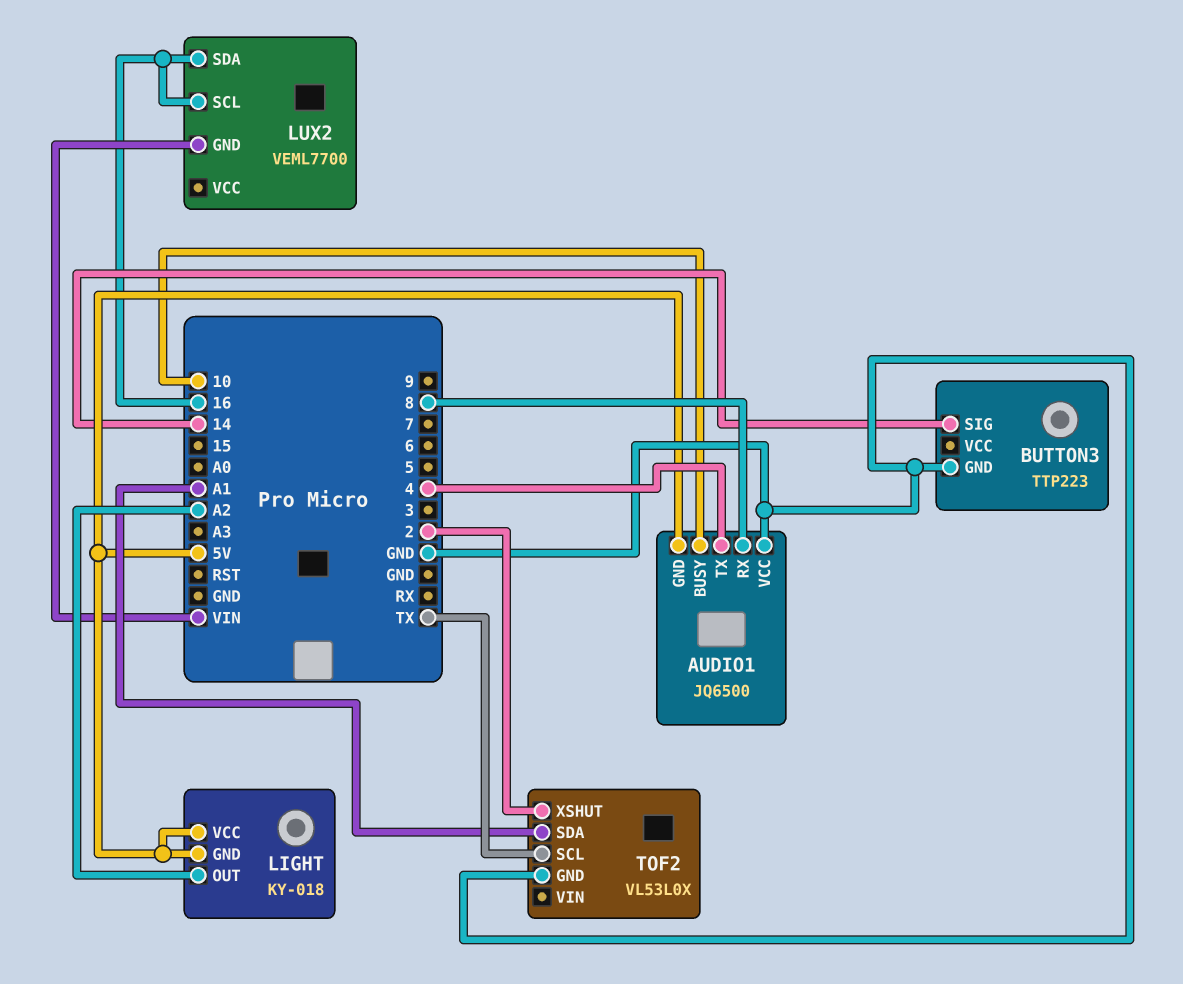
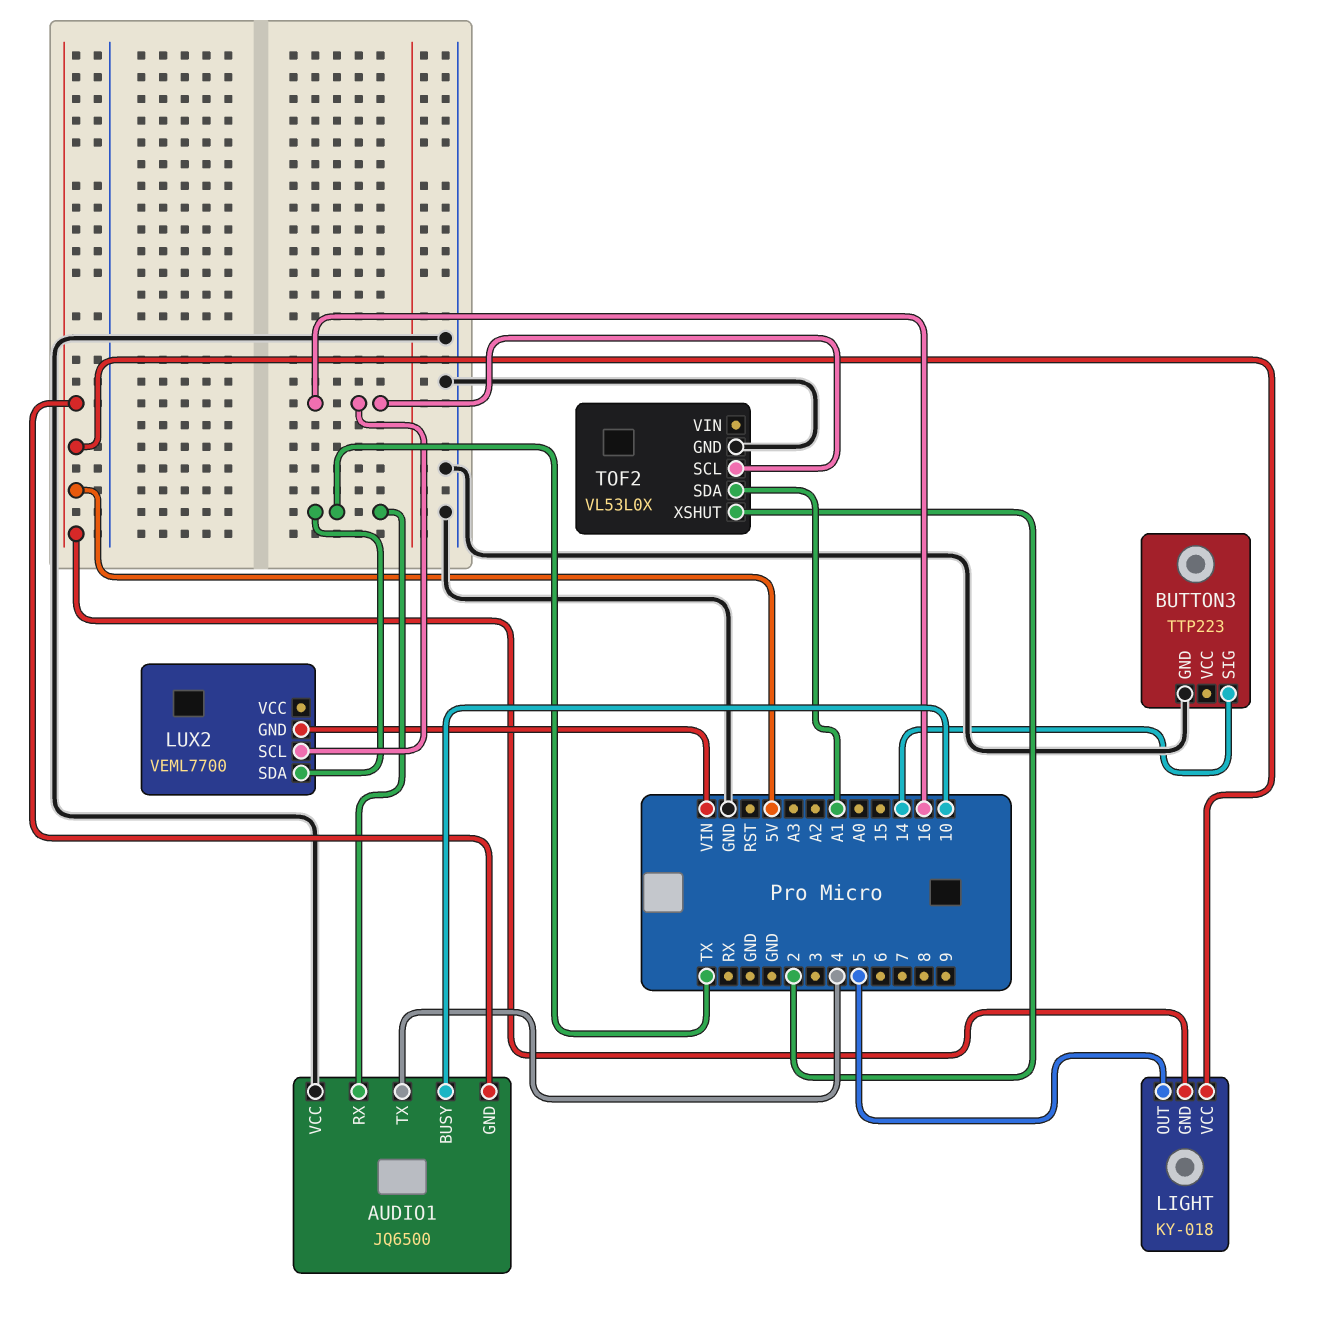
AUDIO1 pin RX: 8 -> TX
LIGHT pin OUT: A2 -> 5
LUX2 pin SDA: 16 -> TX
TOF2 pin SCL: TX -> 16

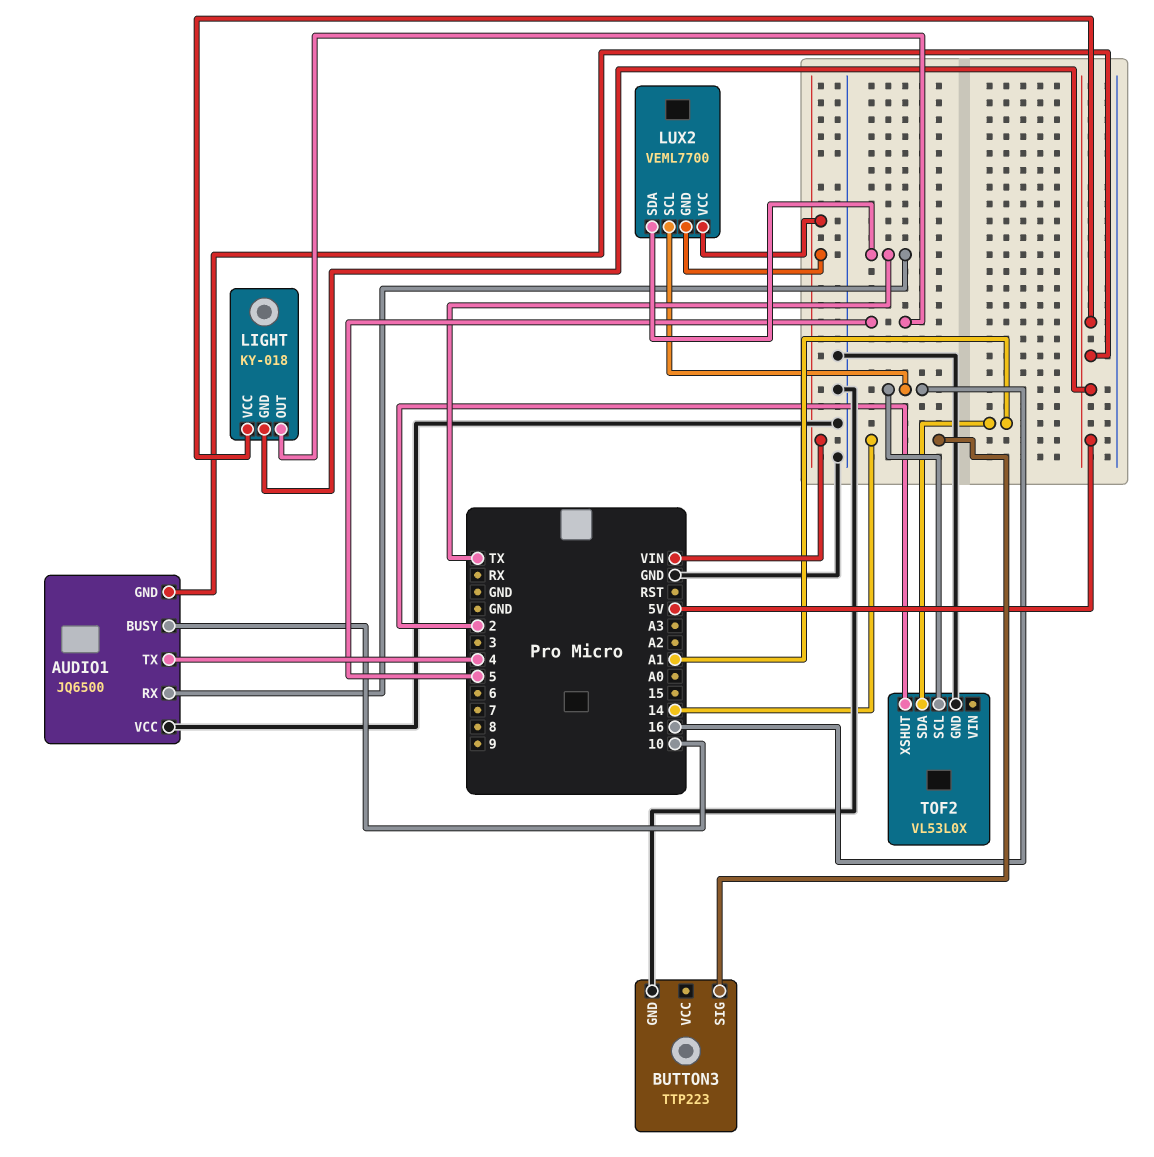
LUX2 pin VCC: none -> VIN

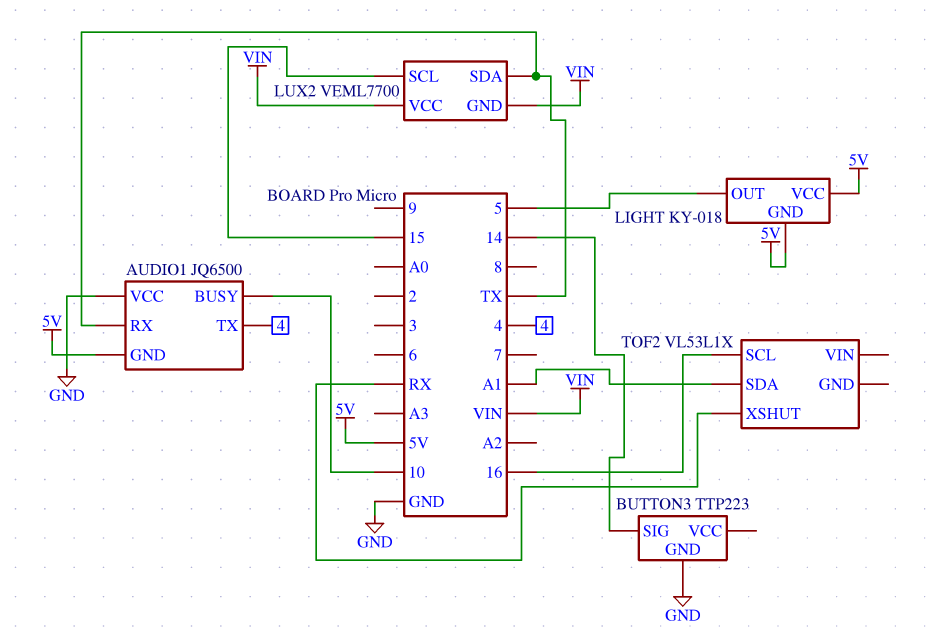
LUX2 pin SCL: 16 -> 15
TOF2: VL53L0X -> VL53L1X
TOF2 pin GND: GND -> none
TOF2 pin XSHUT: 2 -> RX

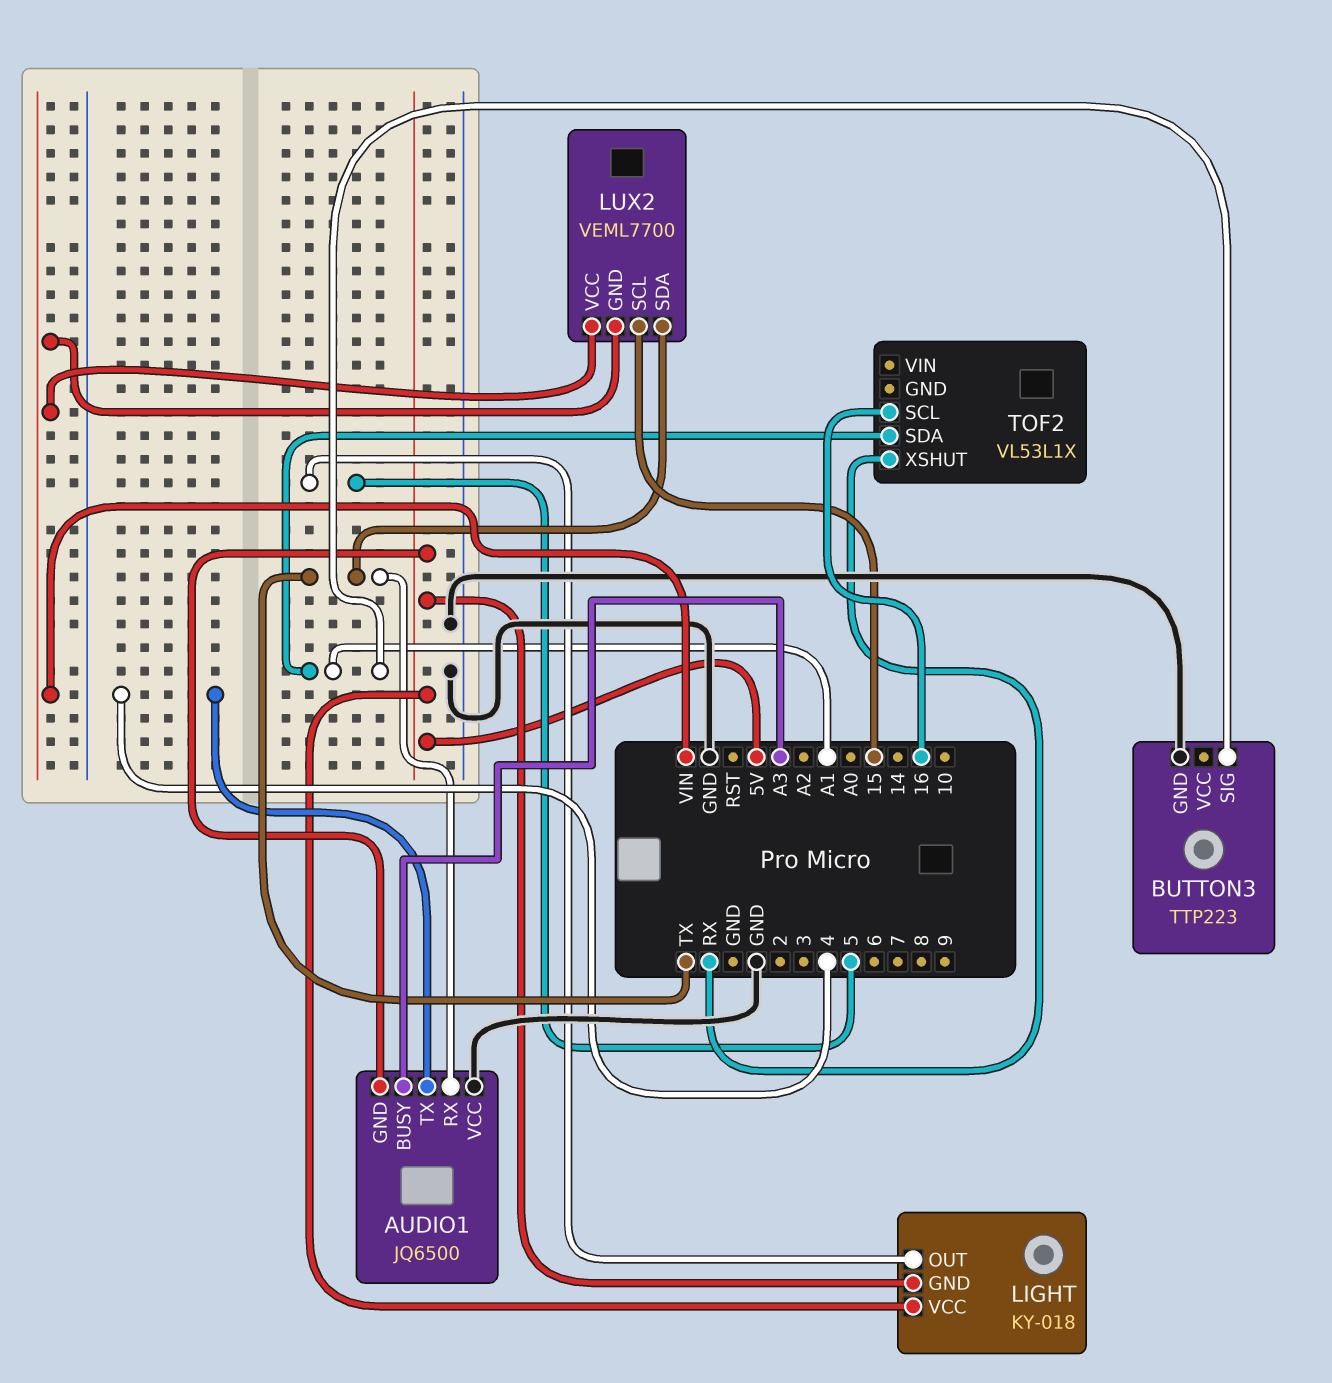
AUDIO1 pin BUSY: 10 -> A3
BUTTON3 pin SIG: 14 -> A1

